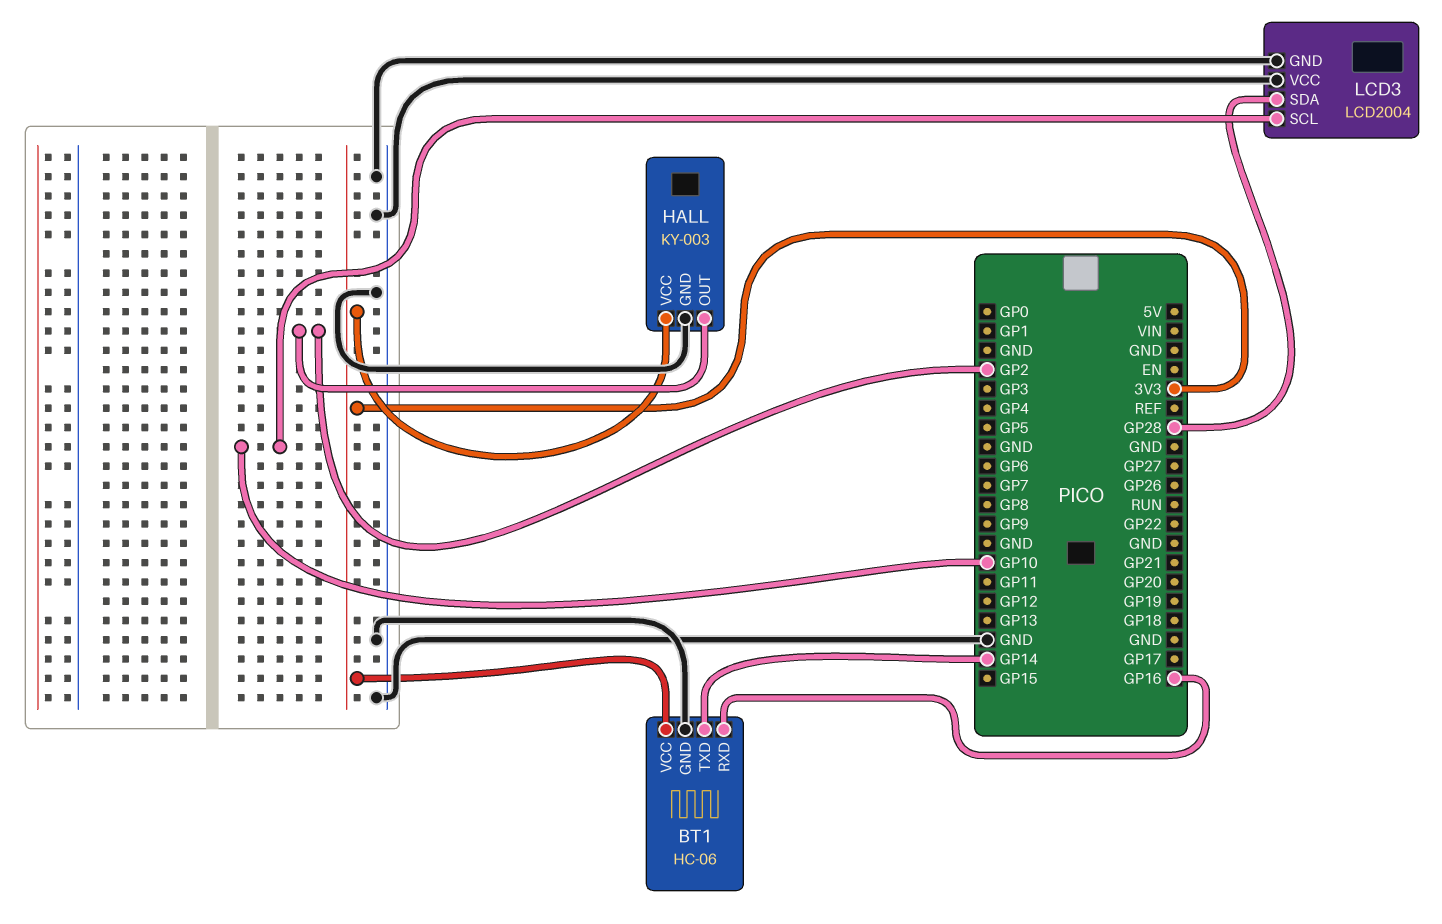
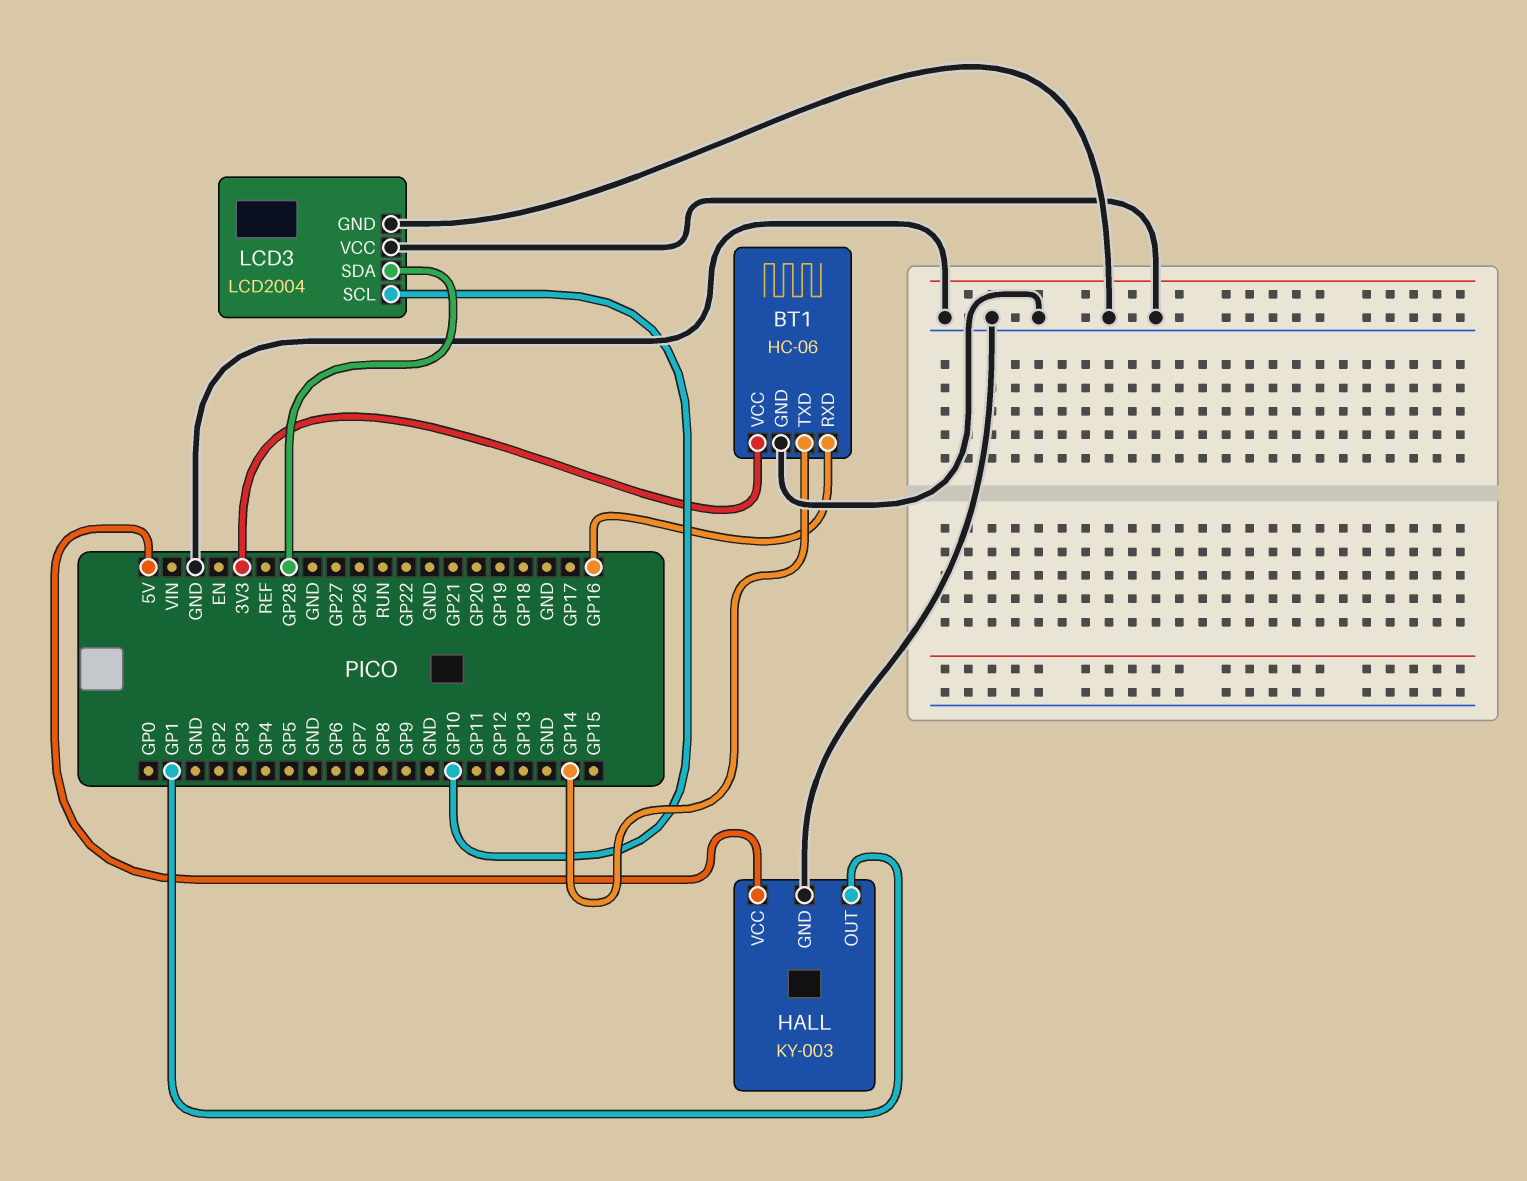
HALL pin OUT: GP2 -> GP1
HALL pin VCC: 3V3 -> 5V

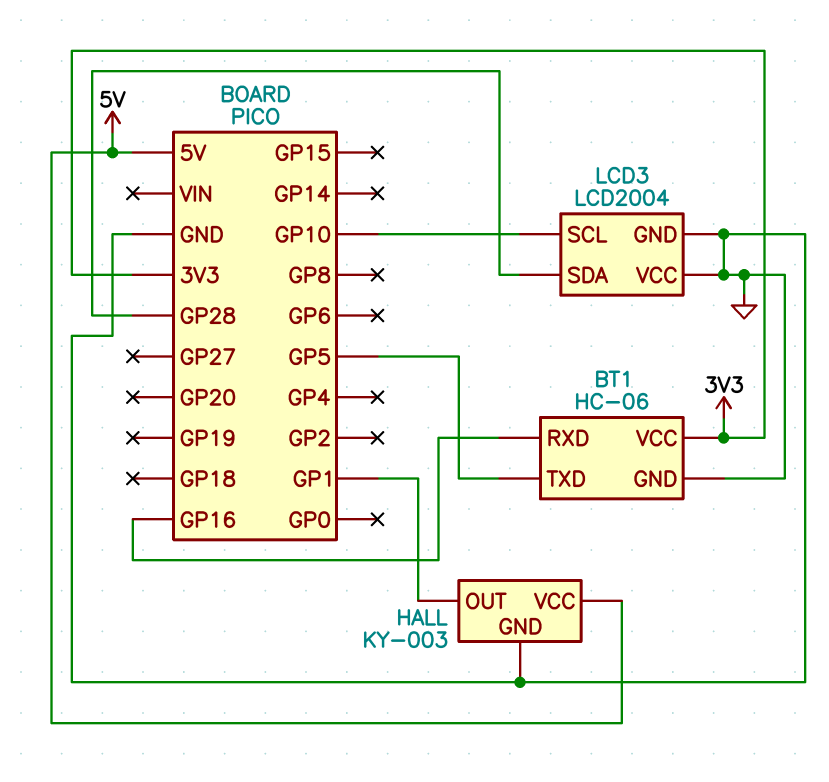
BT1 pin TXD: GP14 -> GP5

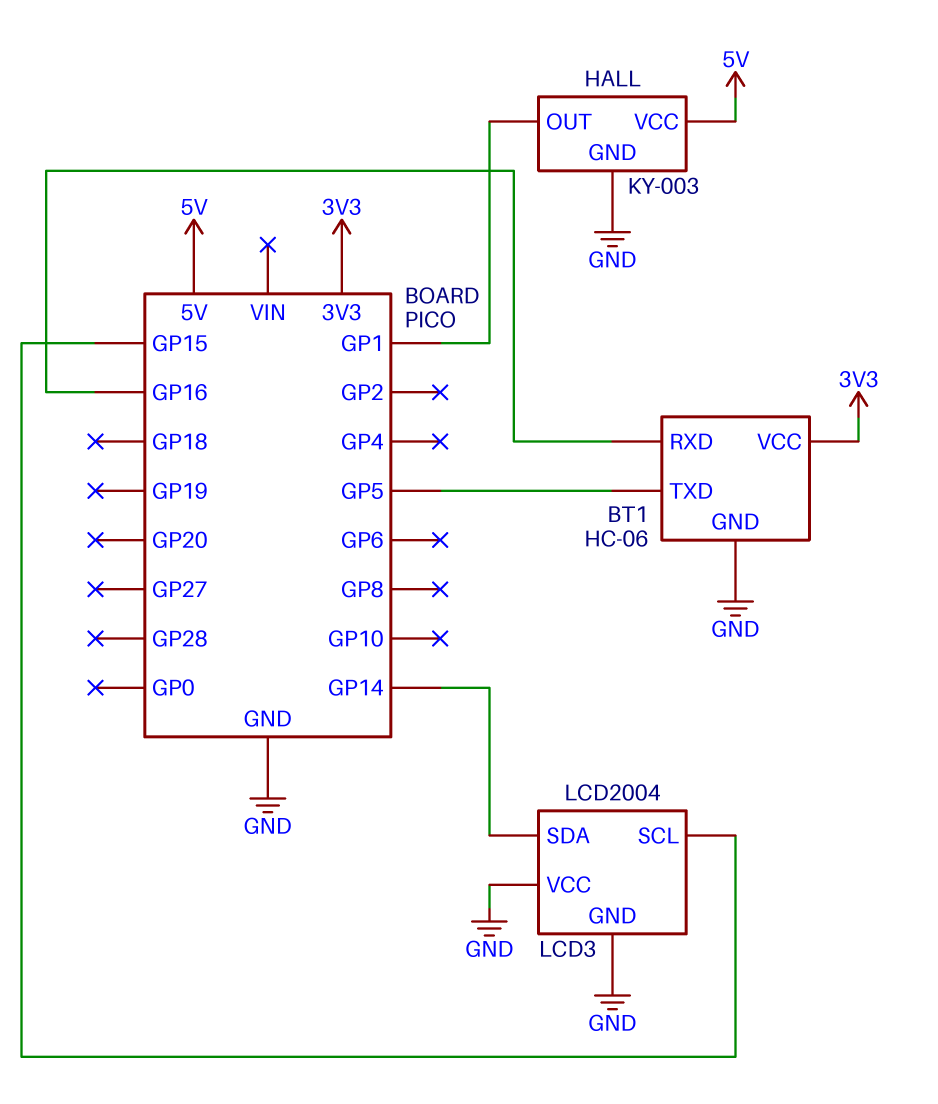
LCD3 pin SCL: GP10 -> GP15
LCD3 pin SDA: GP28 -> GP14

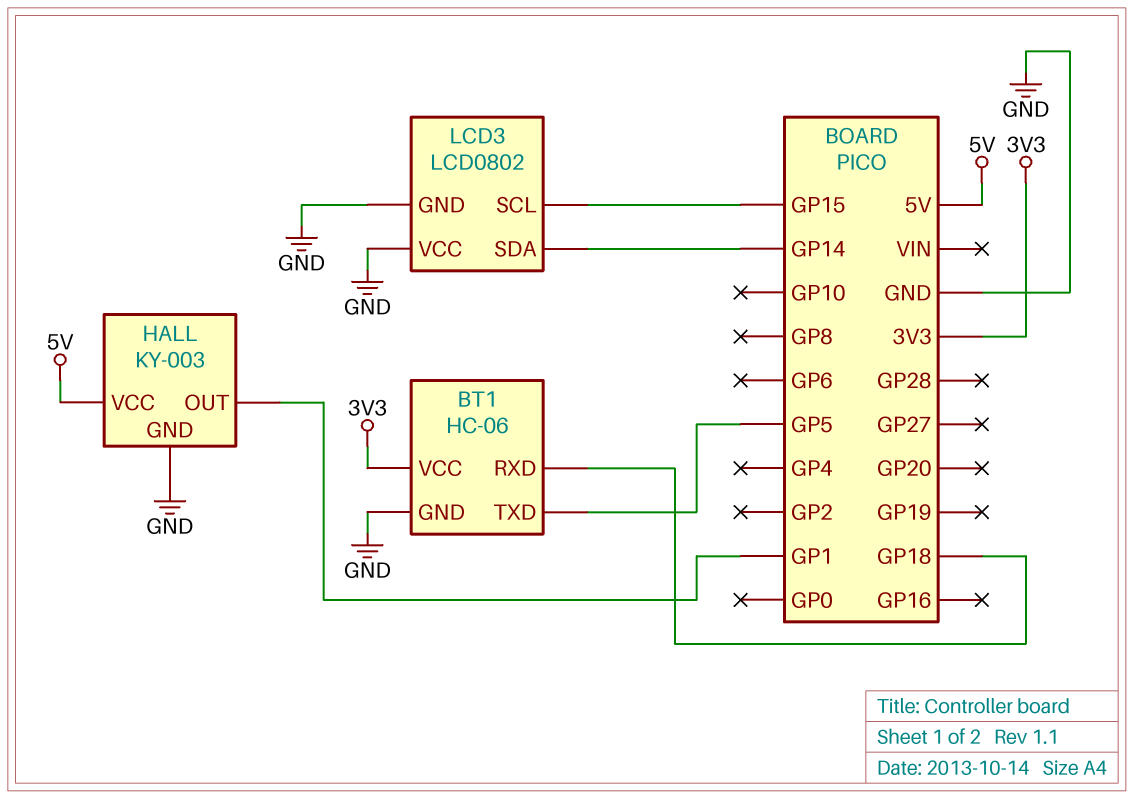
BT1 pin RXD: GP16 -> GP18
LCD3: LCD2004 -> LCD0802

